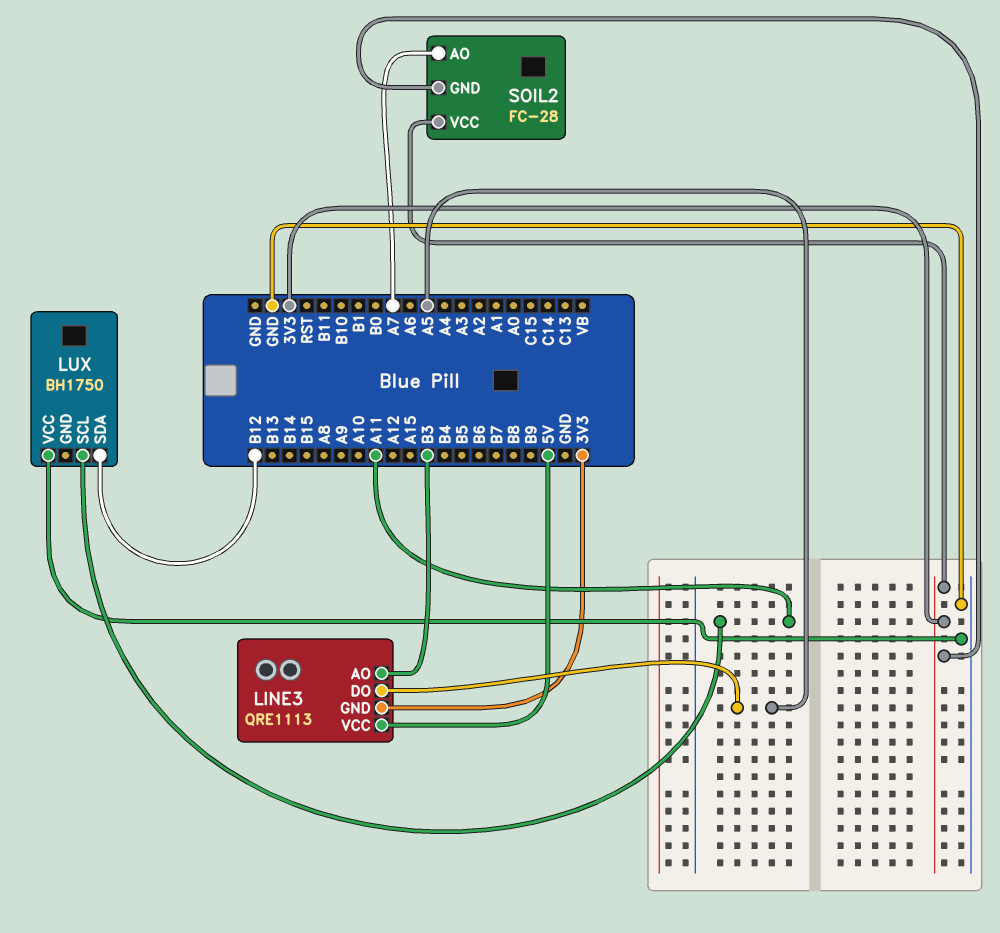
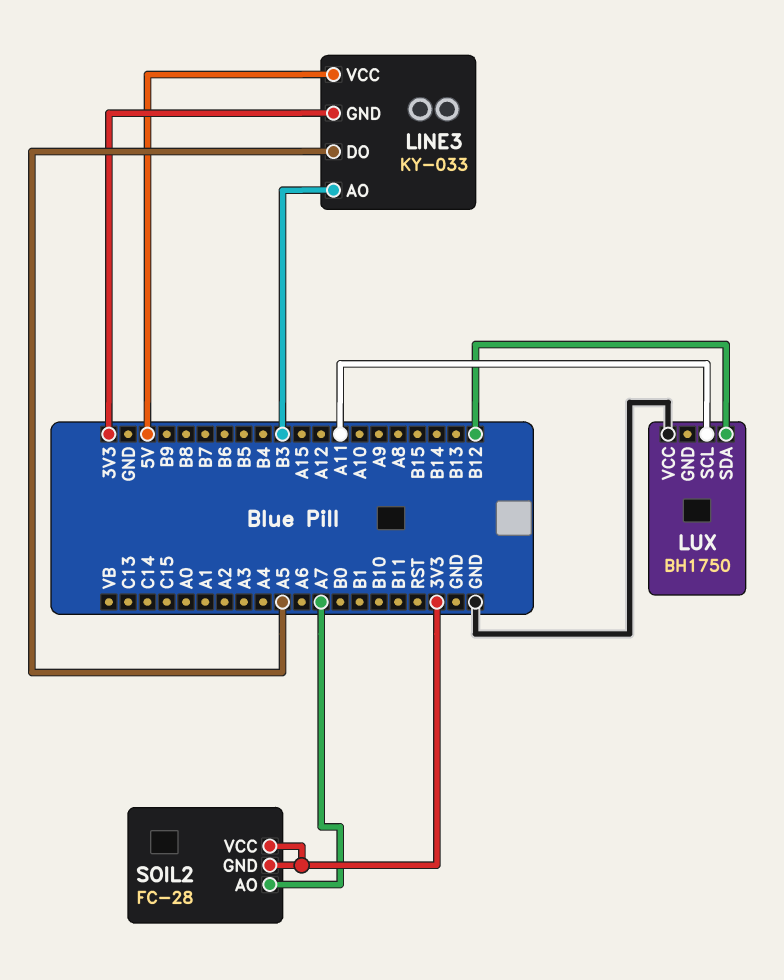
LINE3: QRE1113 -> KY-033

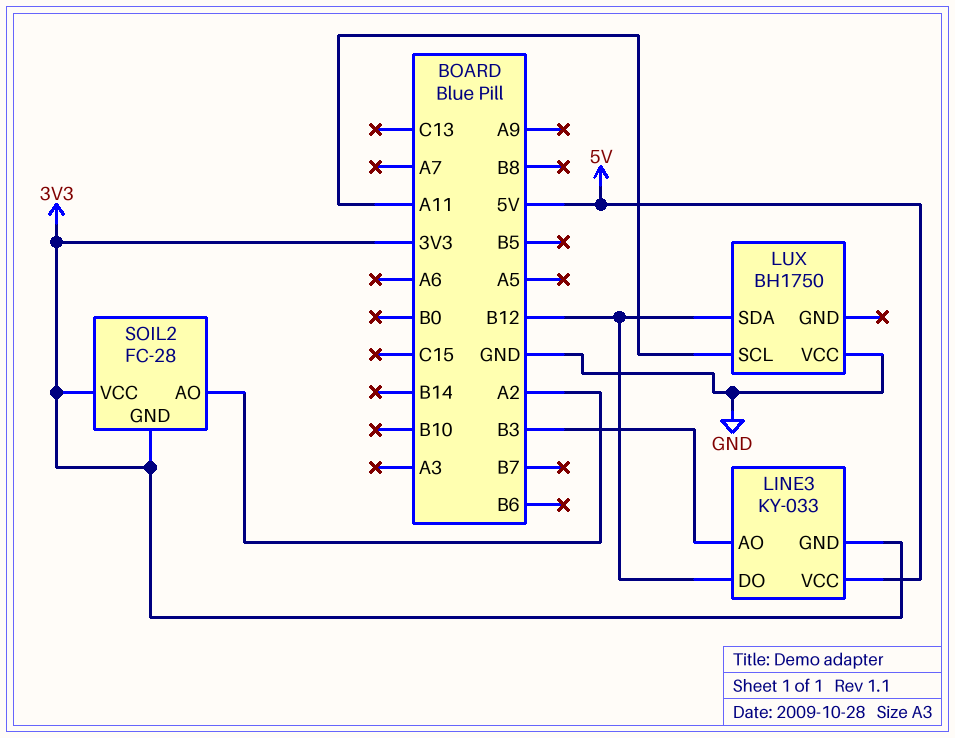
LINE3 pin DO: A5 -> B12
SOIL2 pin AO: A7 -> A2

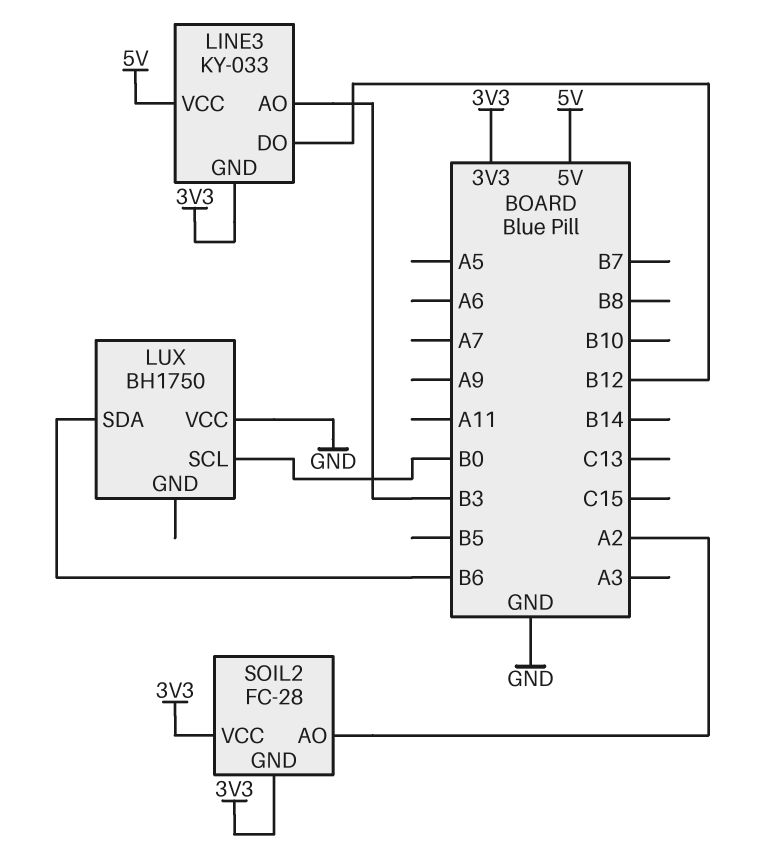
LUX pin SCL: A11 -> B0
LUX pin SDA: B12 -> B6

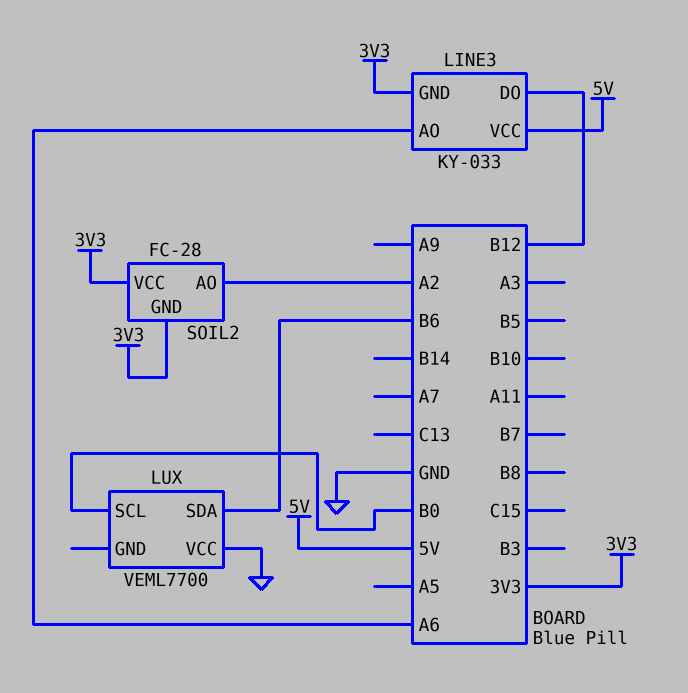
LINE3 pin AO: B3 -> A6
LUX: BH1750 -> VEML7700

